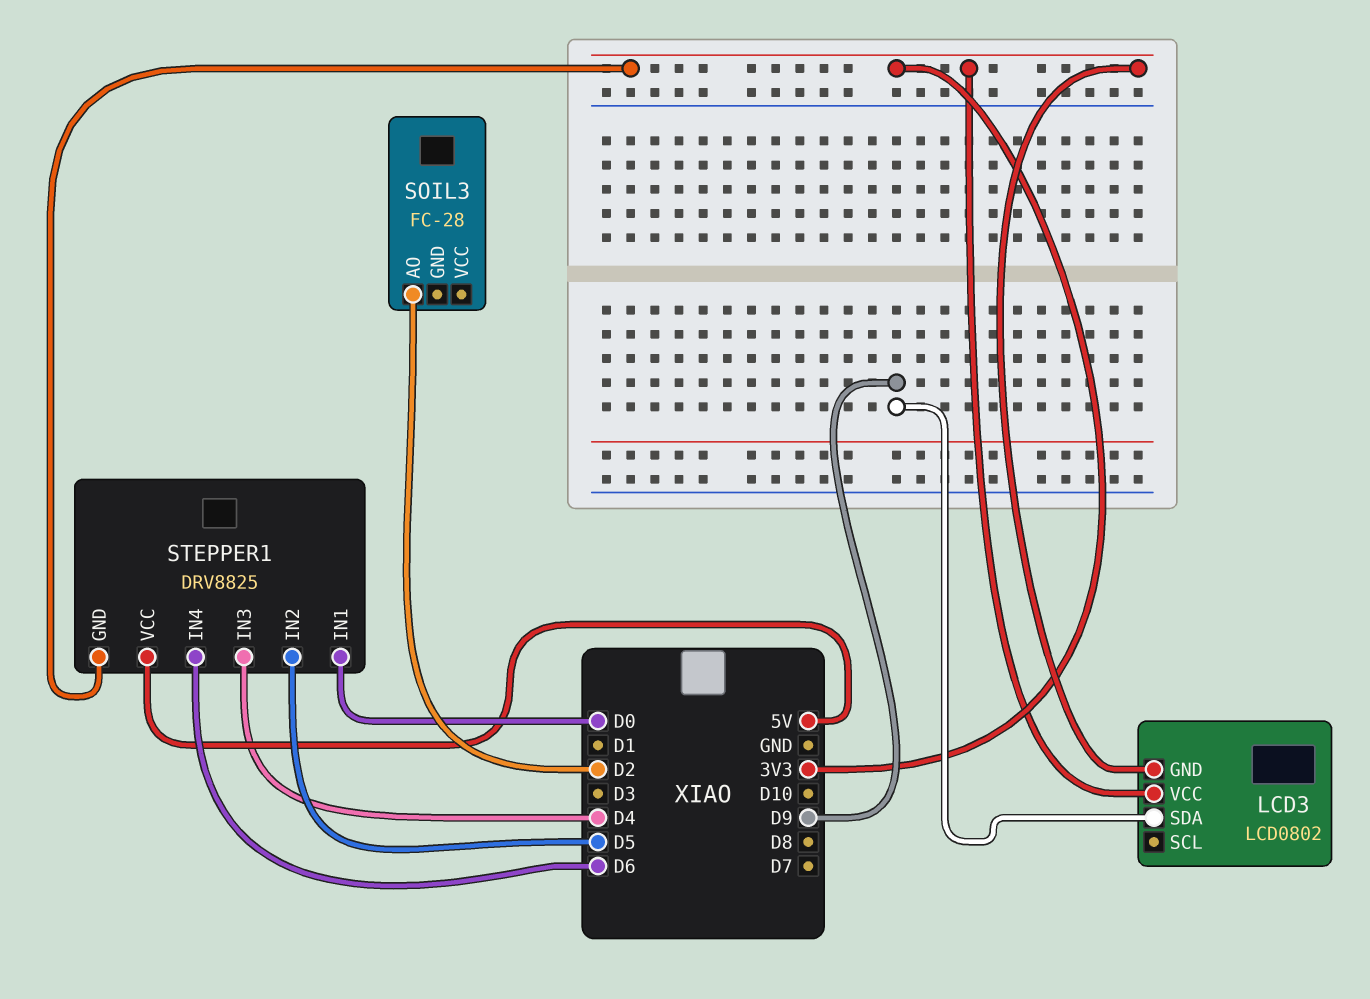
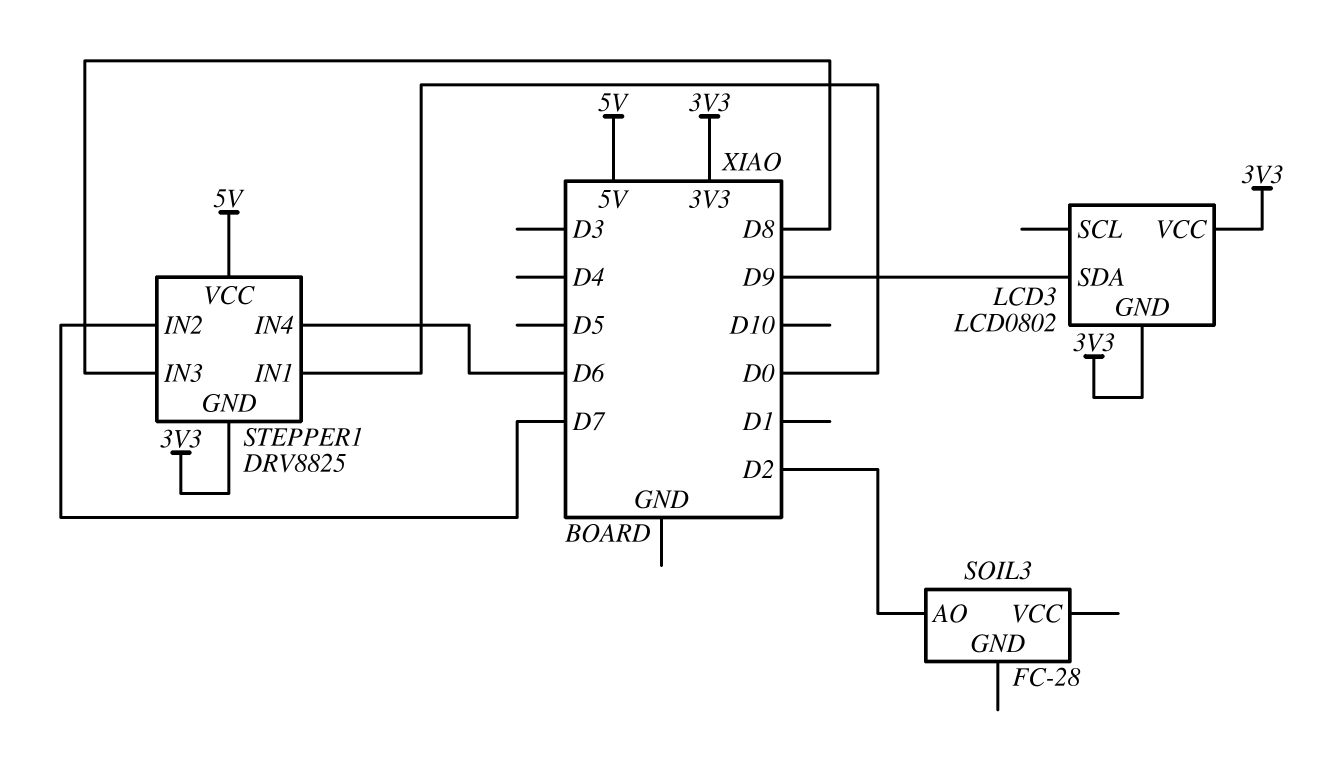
STEPPER1 pin IN2: D5 -> D7
STEPPER1 pin IN3: D4 -> D8

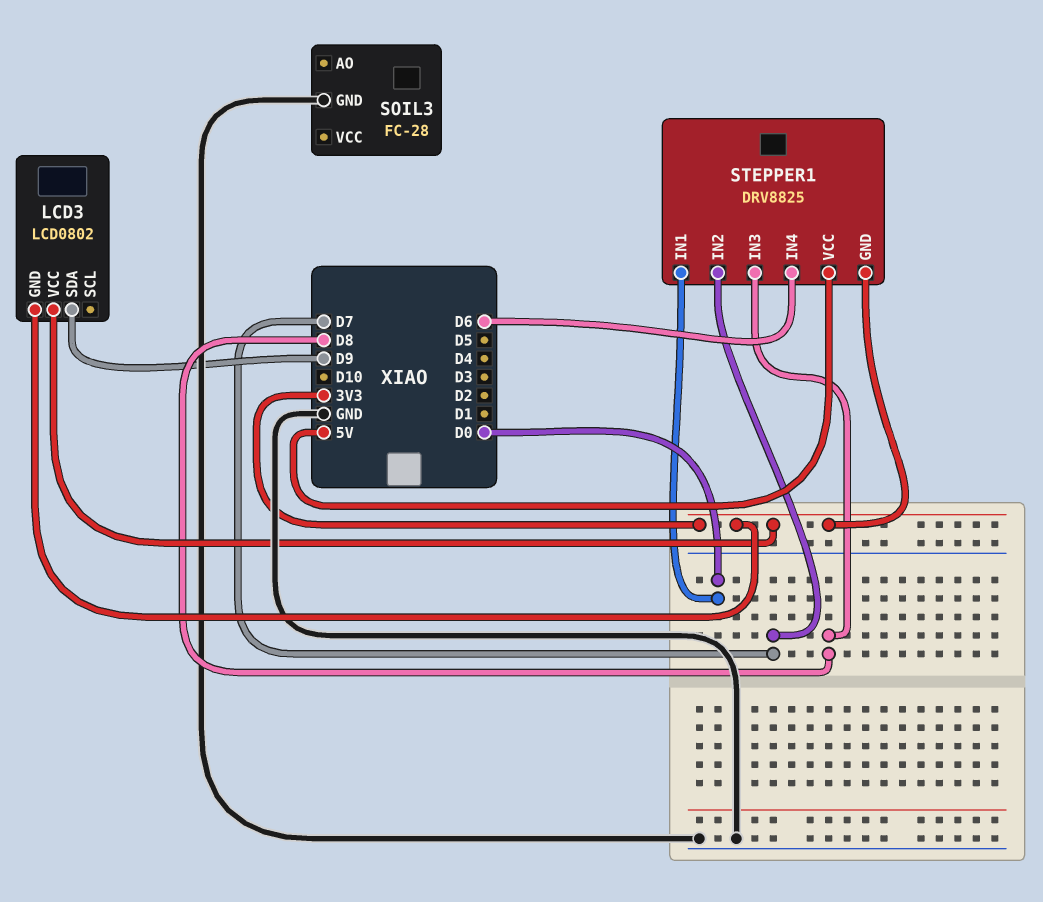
SOIL3 pin AO: D2 -> none
SOIL3 pin GND: none -> GND

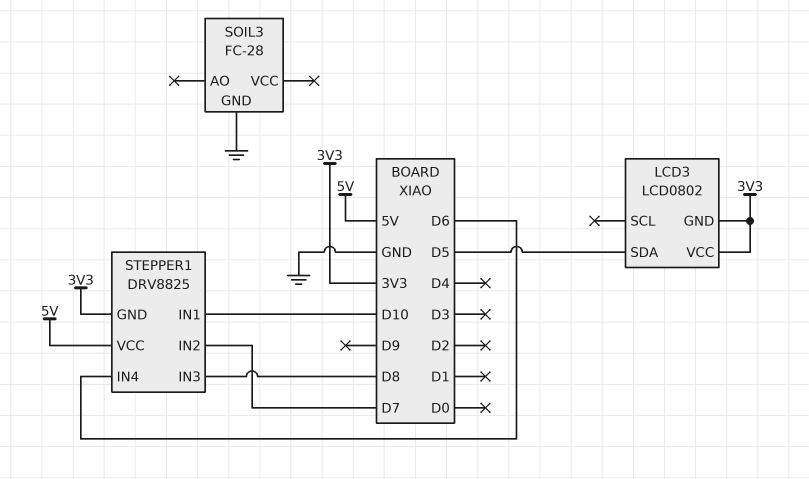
LCD3 pin SDA: D9 -> D5
STEPPER1 pin IN1: D0 -> D10

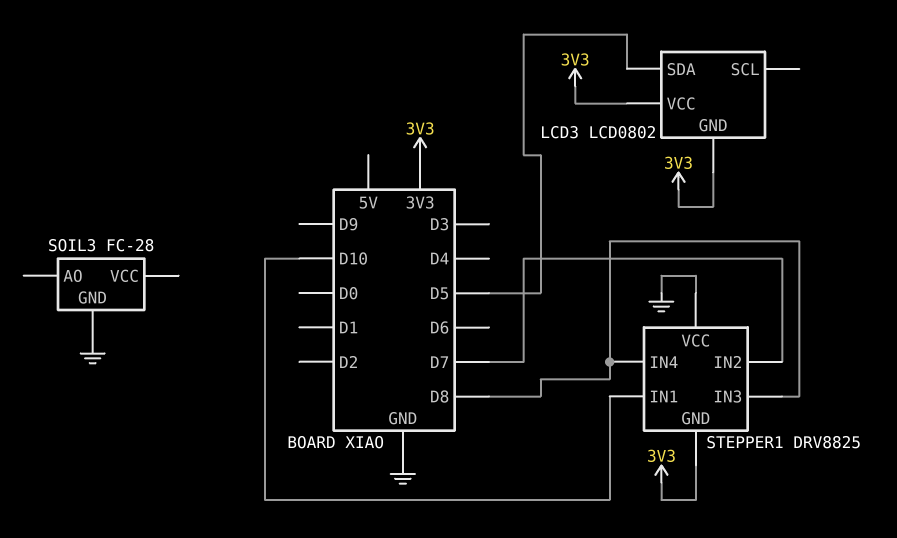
STEPPER1 pin IN4: D6 -> D8
STEPPER1 pin VCC: 5V -> GND

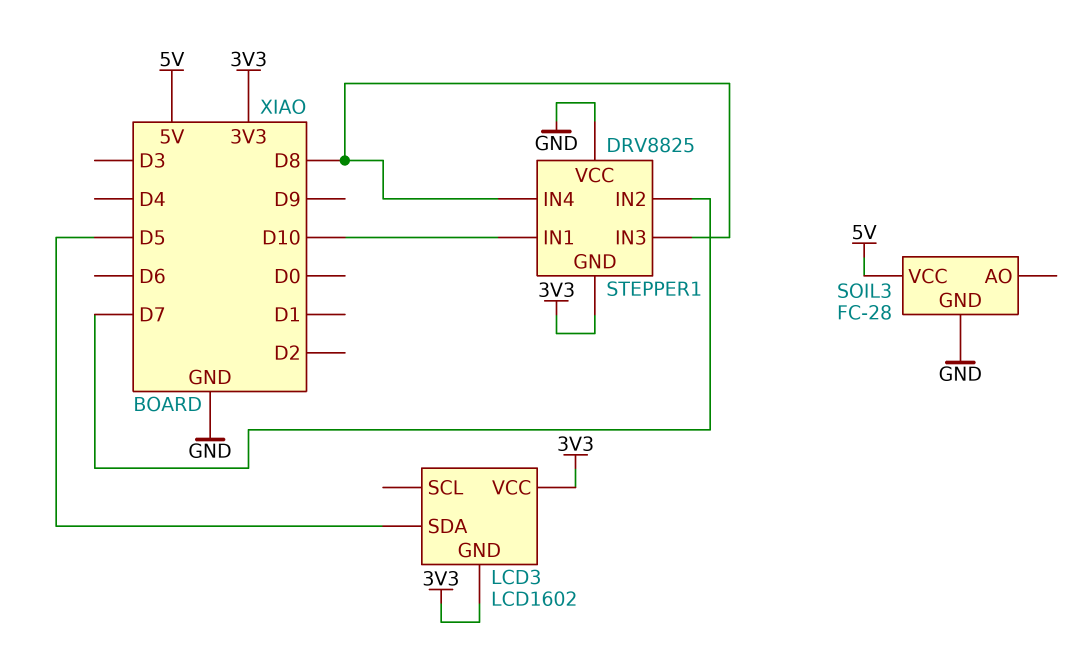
LCD3: LCD0802 -> LCD1602
SOIL3 pin VCC: none -> 5V

